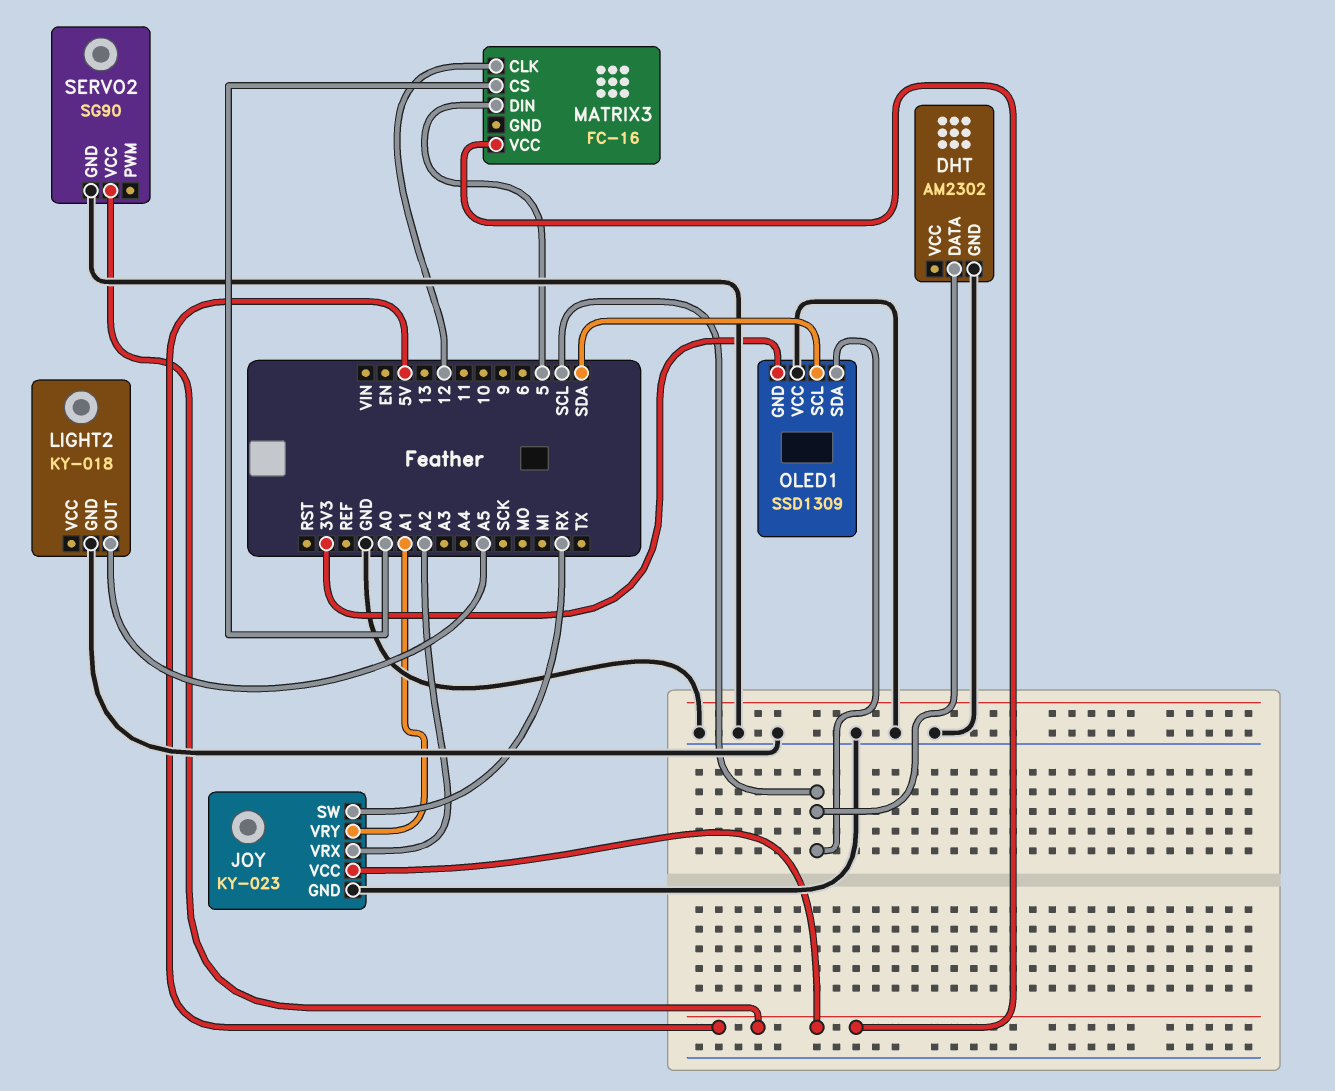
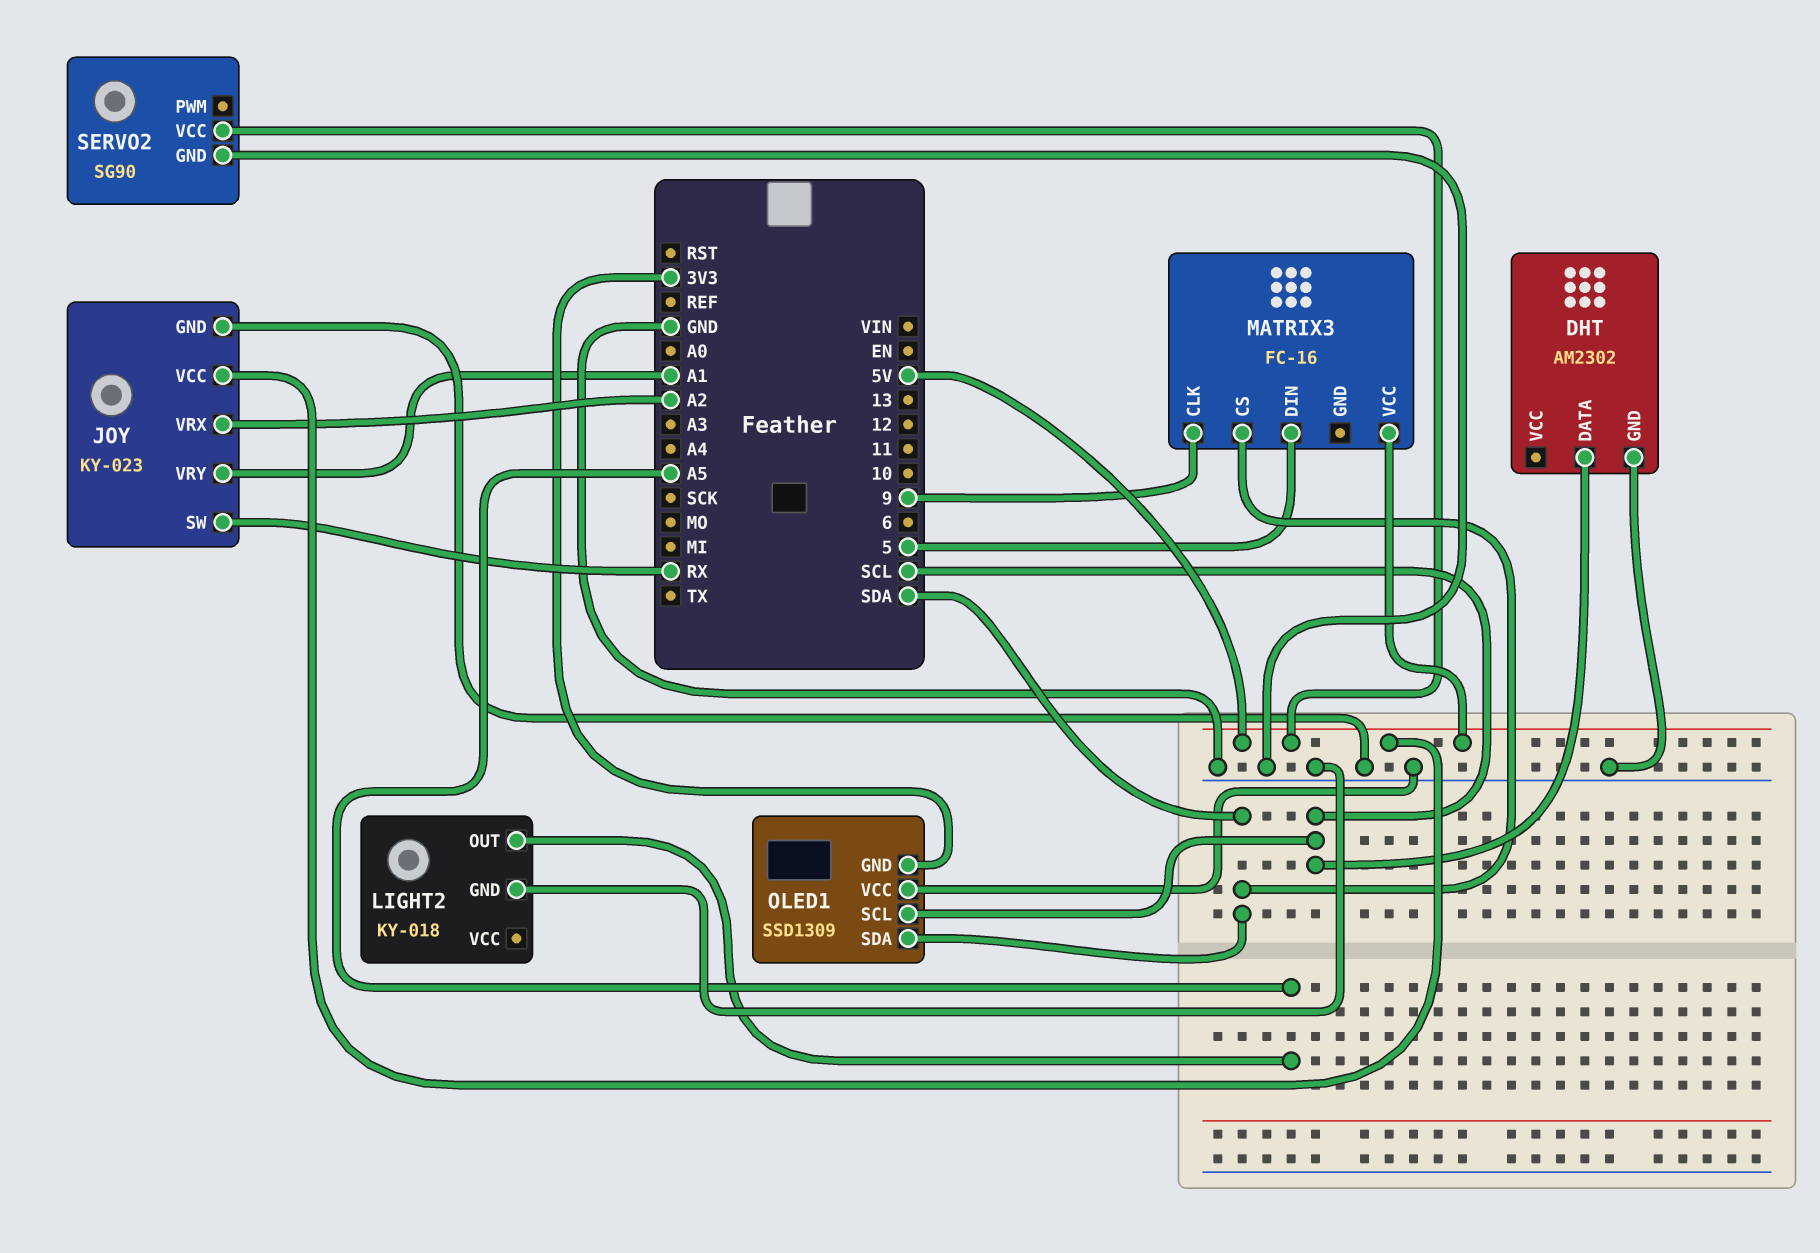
MATRIX3 pin CLK: 12 -> 9
MATRIX3 pin CS: A0 -> SDA
OLED1 pin SCL: SDA -> SCL
OLED1 pin SDA: SCL -> SDA

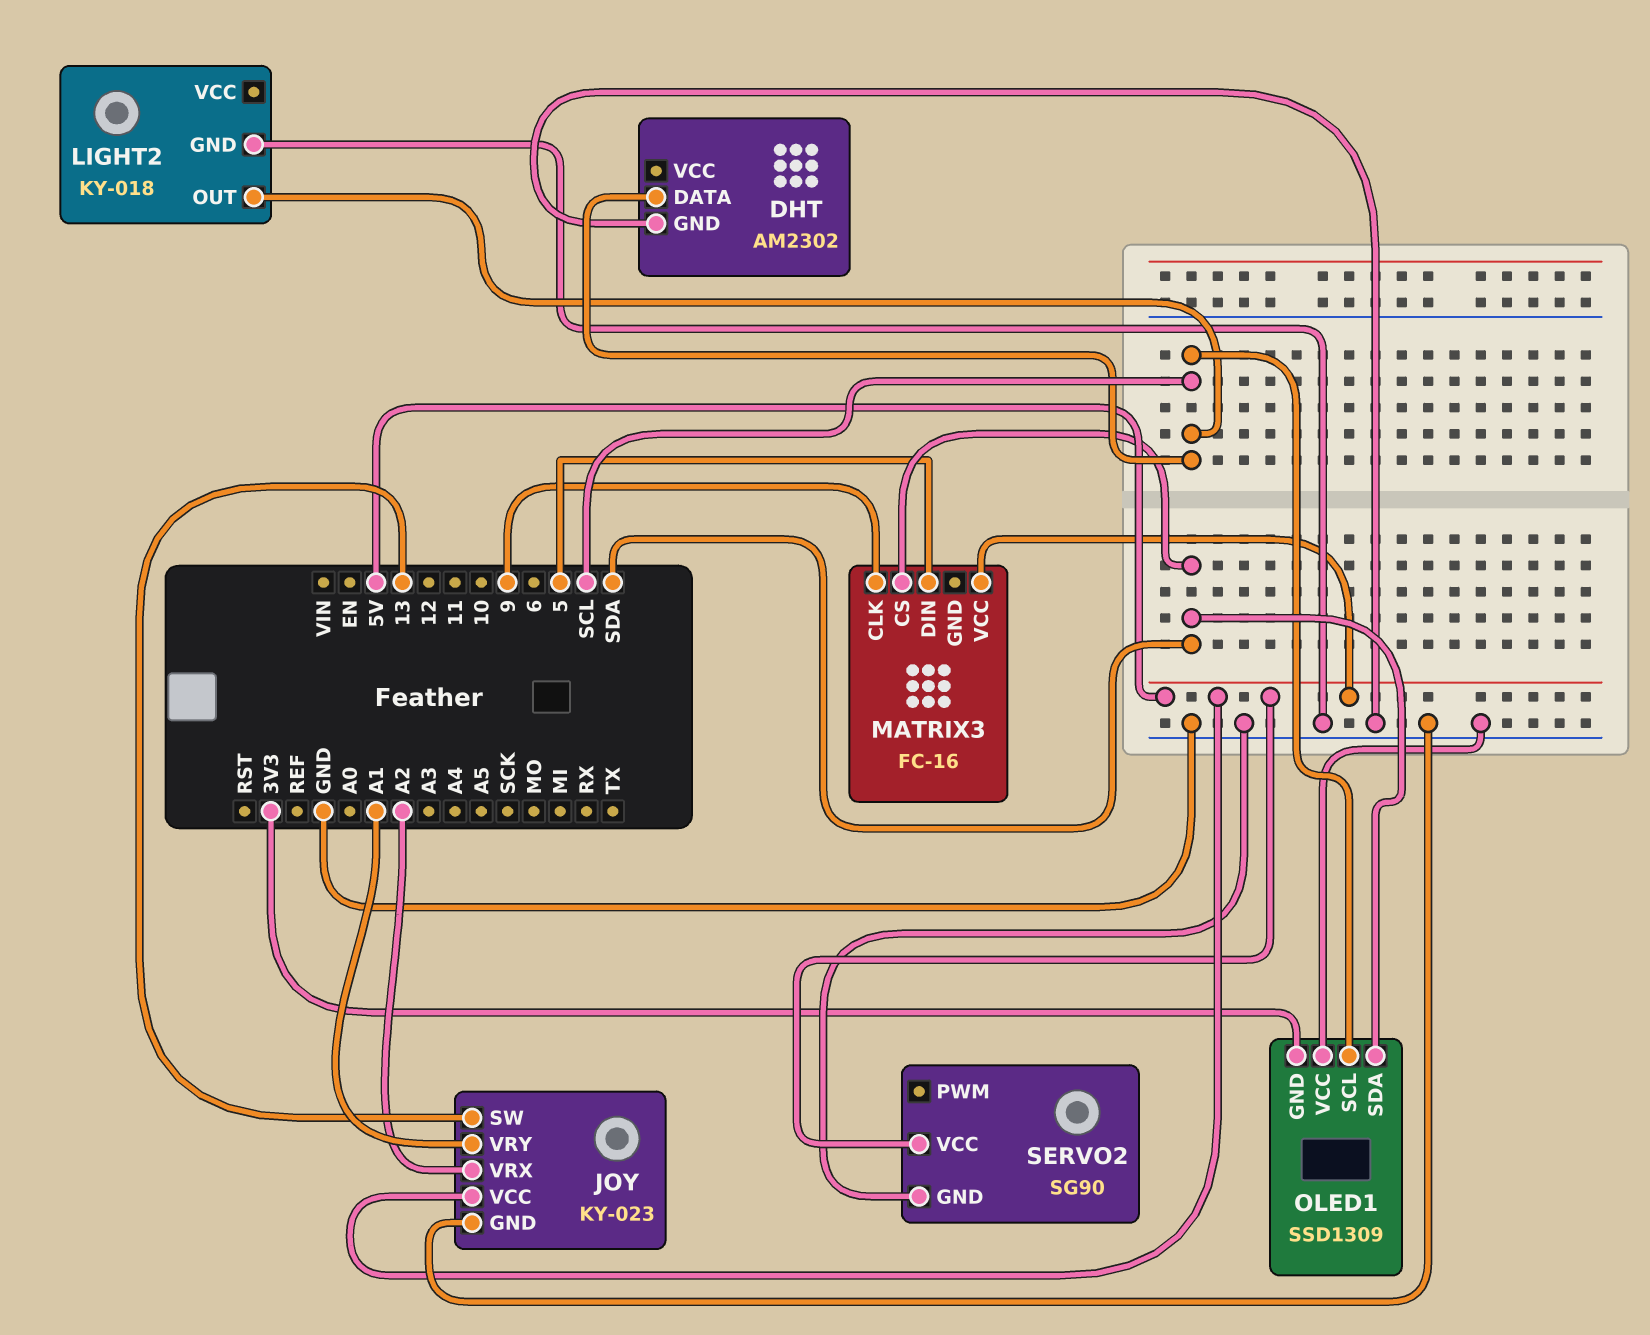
JOY pin SW: RX -> 13
LIGHT2 pin OUT: A5 -> SCL

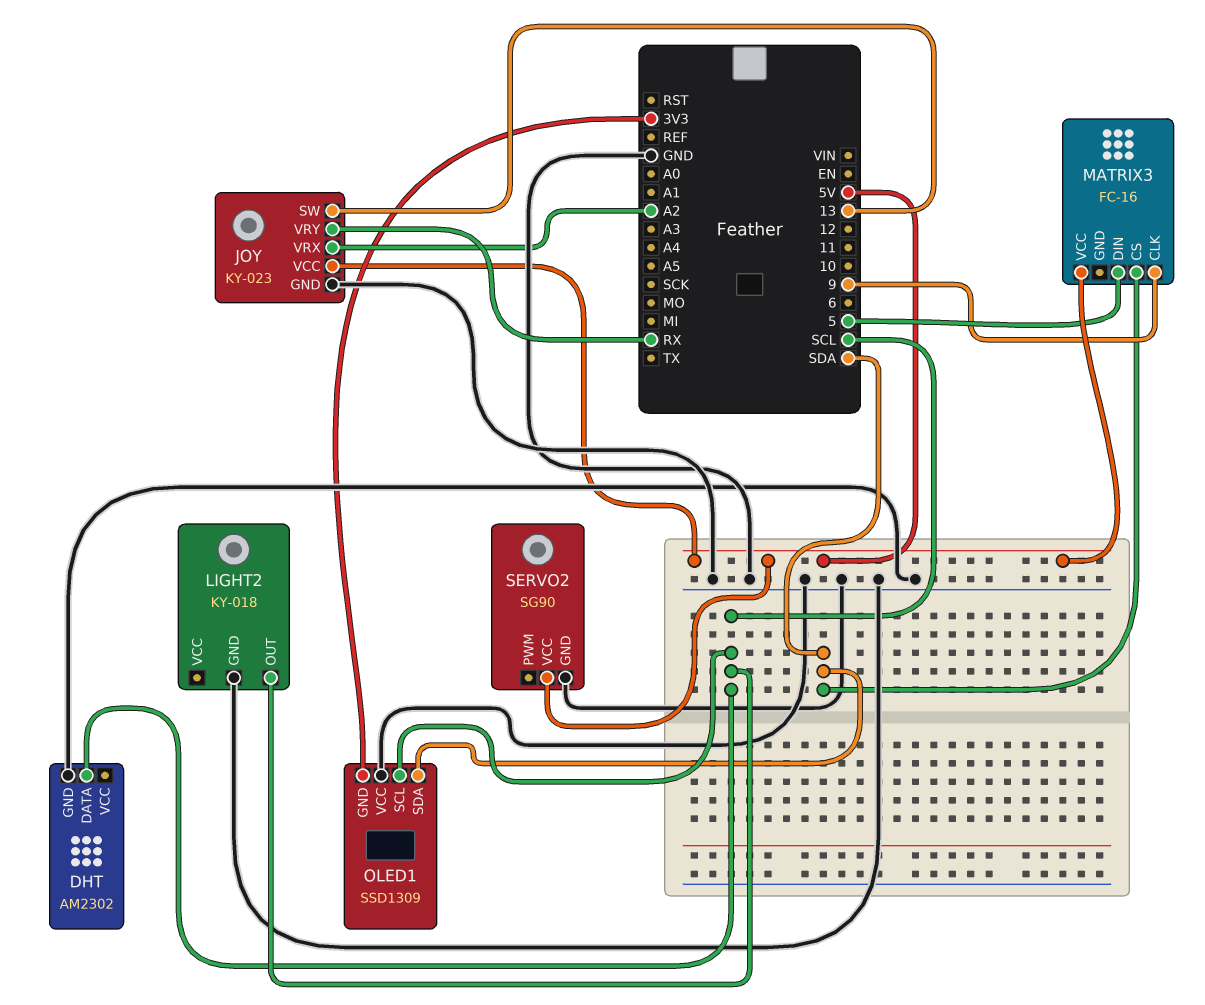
JOY pin VRY: A1 -> RX

